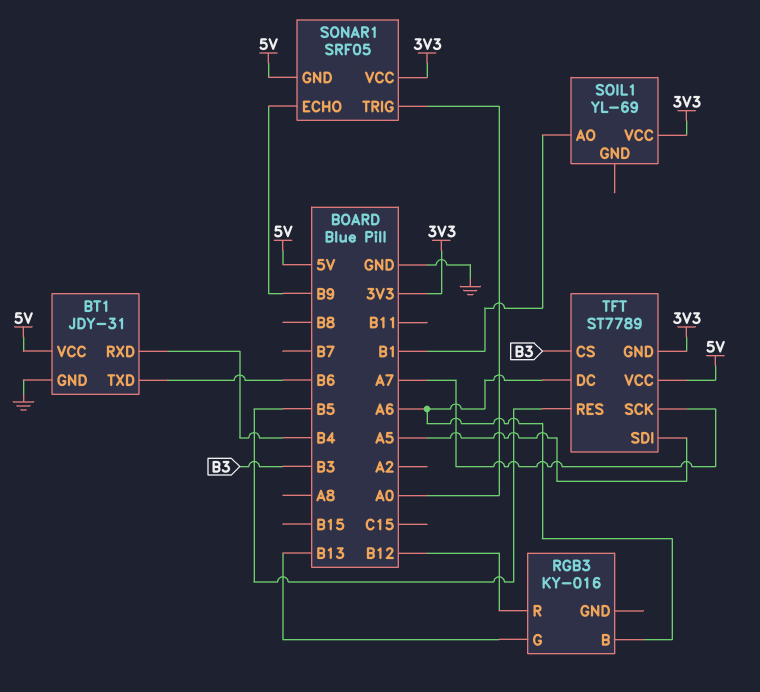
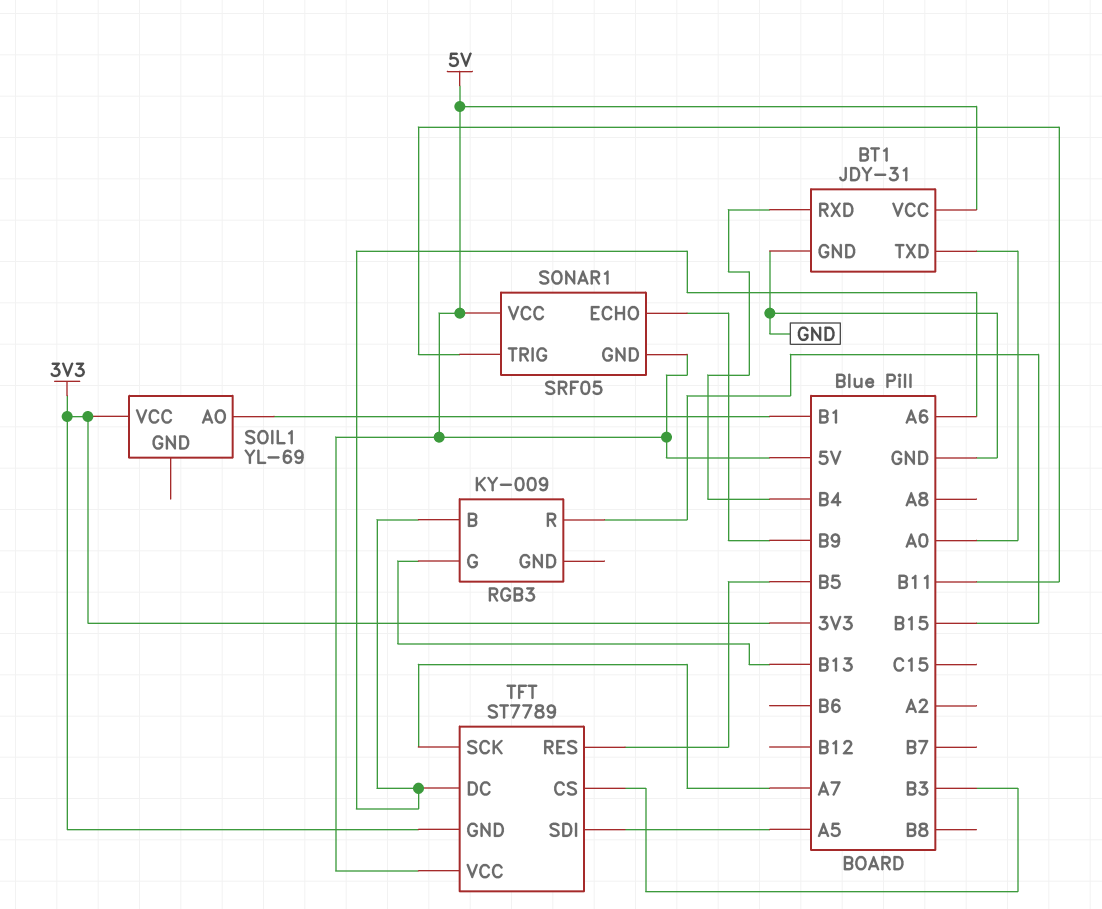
BT1 pin TXD: B6 -> A0
RGB3: KY-016 -> KY-009
RGB3 pin R: B12 -> B15
SONAR1 pin TRIG: A0 -> B11
SONAR1 pin VCC: 3V3 -> 5V

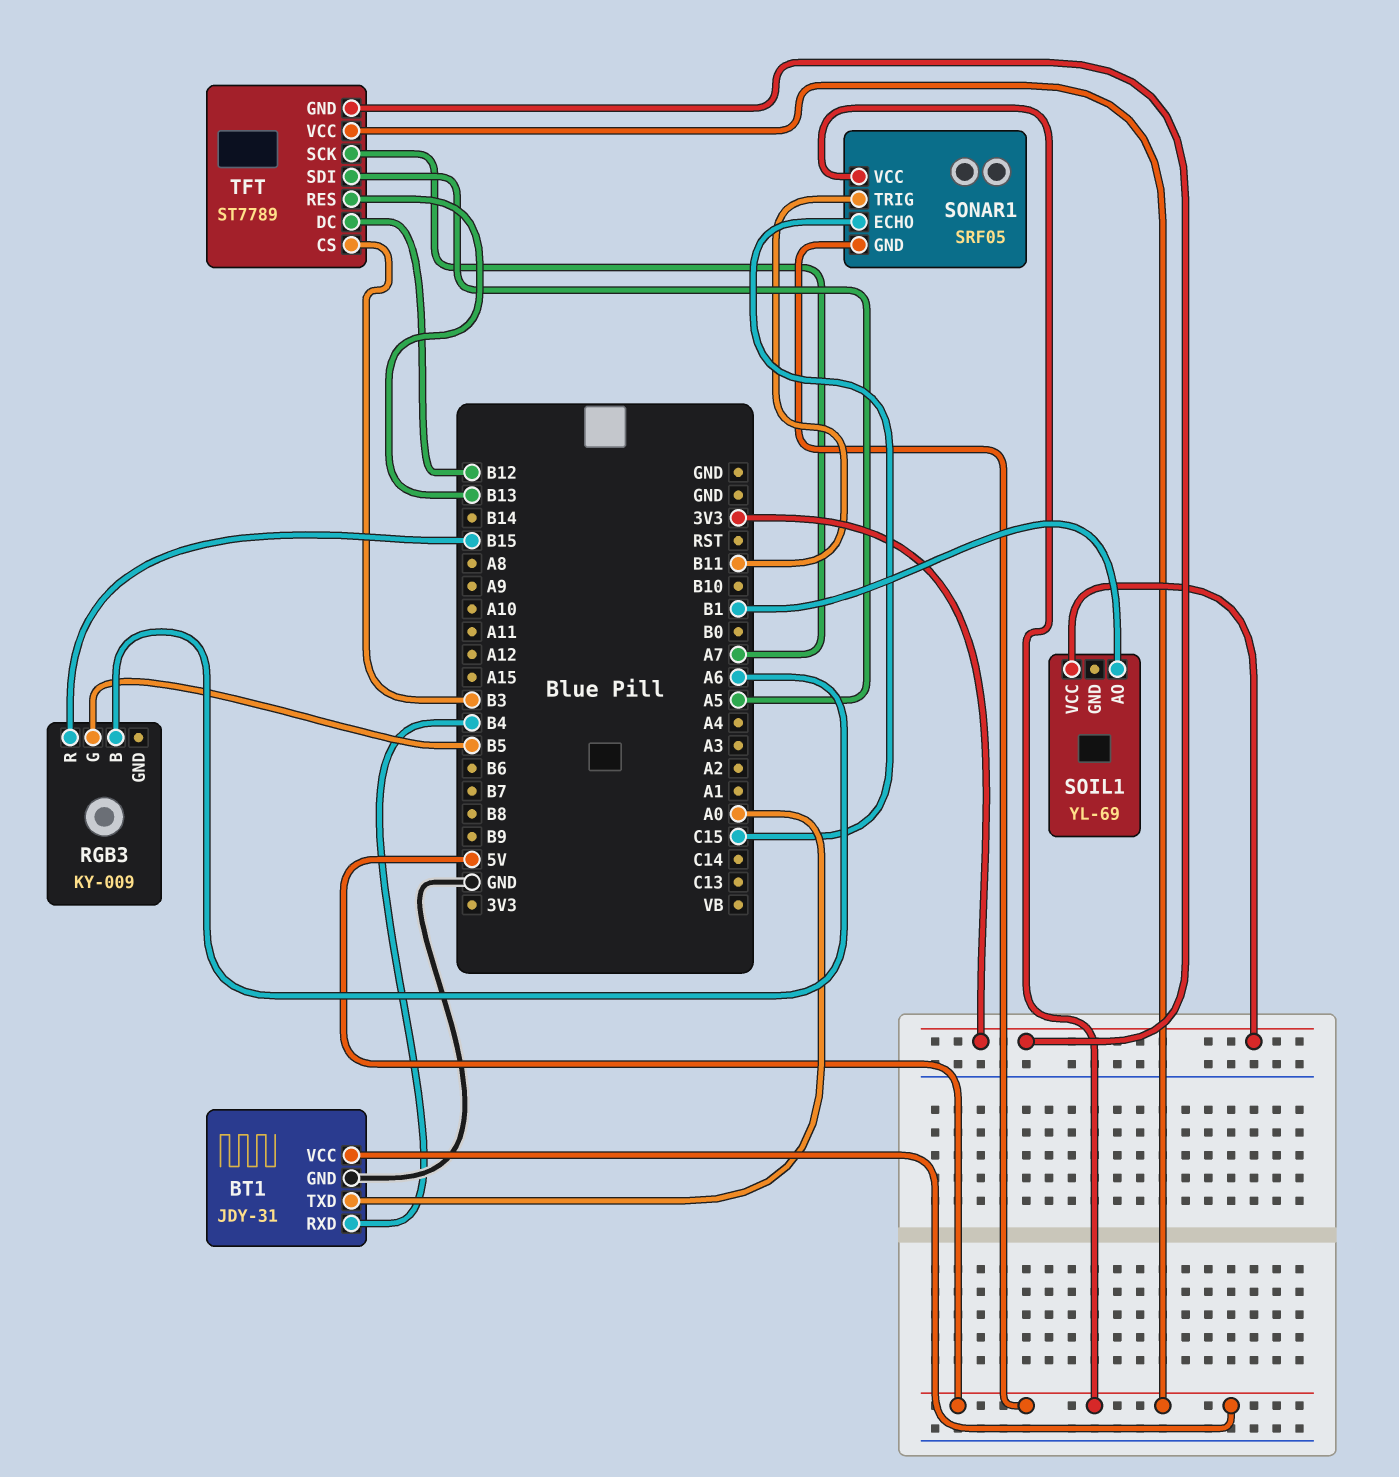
RGB3 pin G: B13 -> B5
SONAR1 pin ECHO: B9 -> C15
TFT pin DC: A6 -> B12
TFT pin RES: B5 -> B13

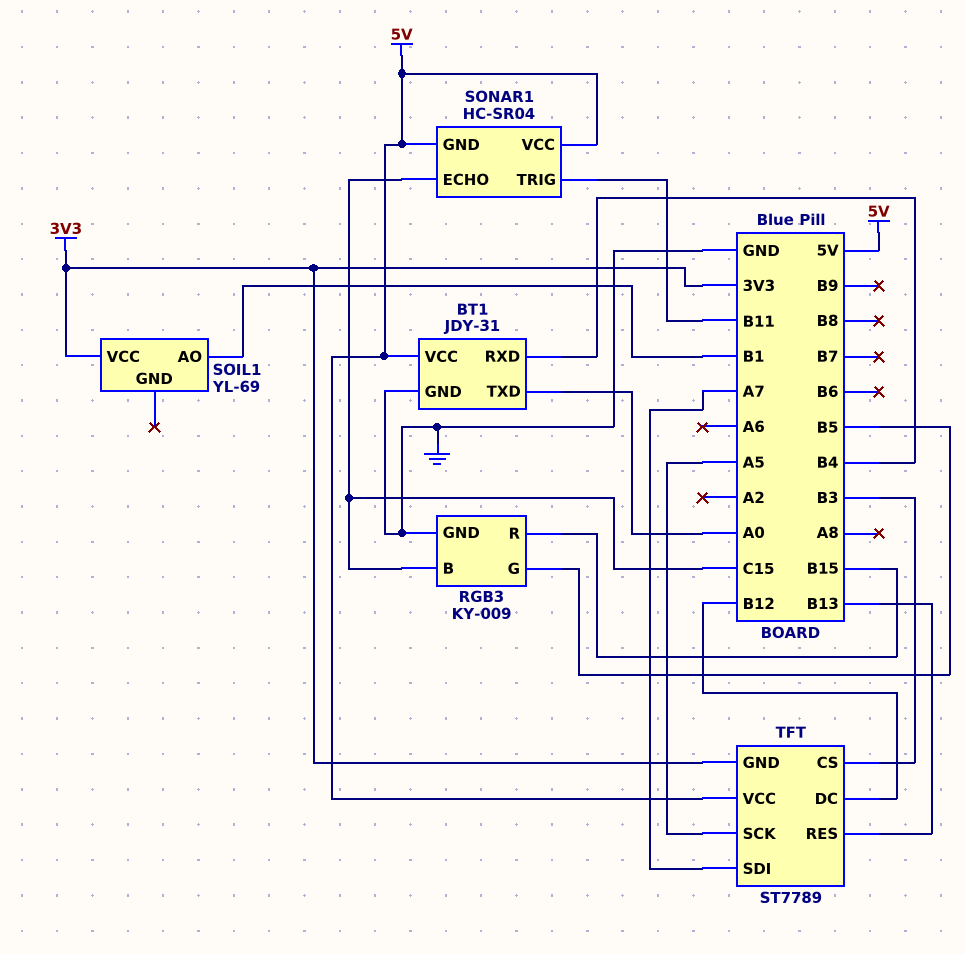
RGB3 pin B: A6 -> C15
RGB3 pin GND: none -> GND
SONAR1: SRF05 -> HC-SR04
TFT pin SCK: A7 -> A5
TFT pin SDI: A5 -> A7

